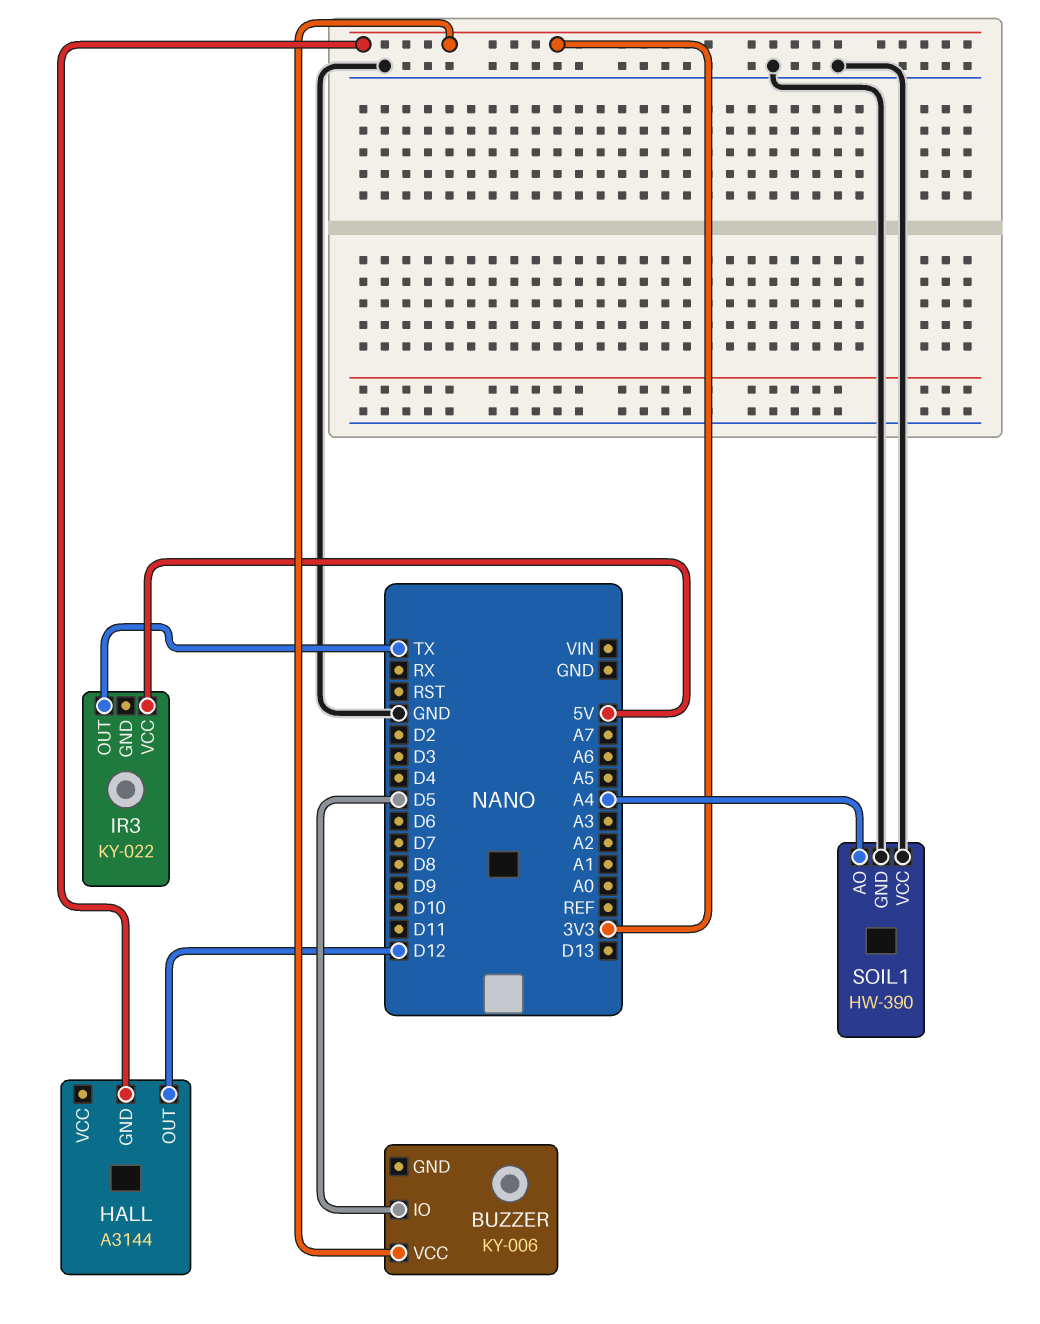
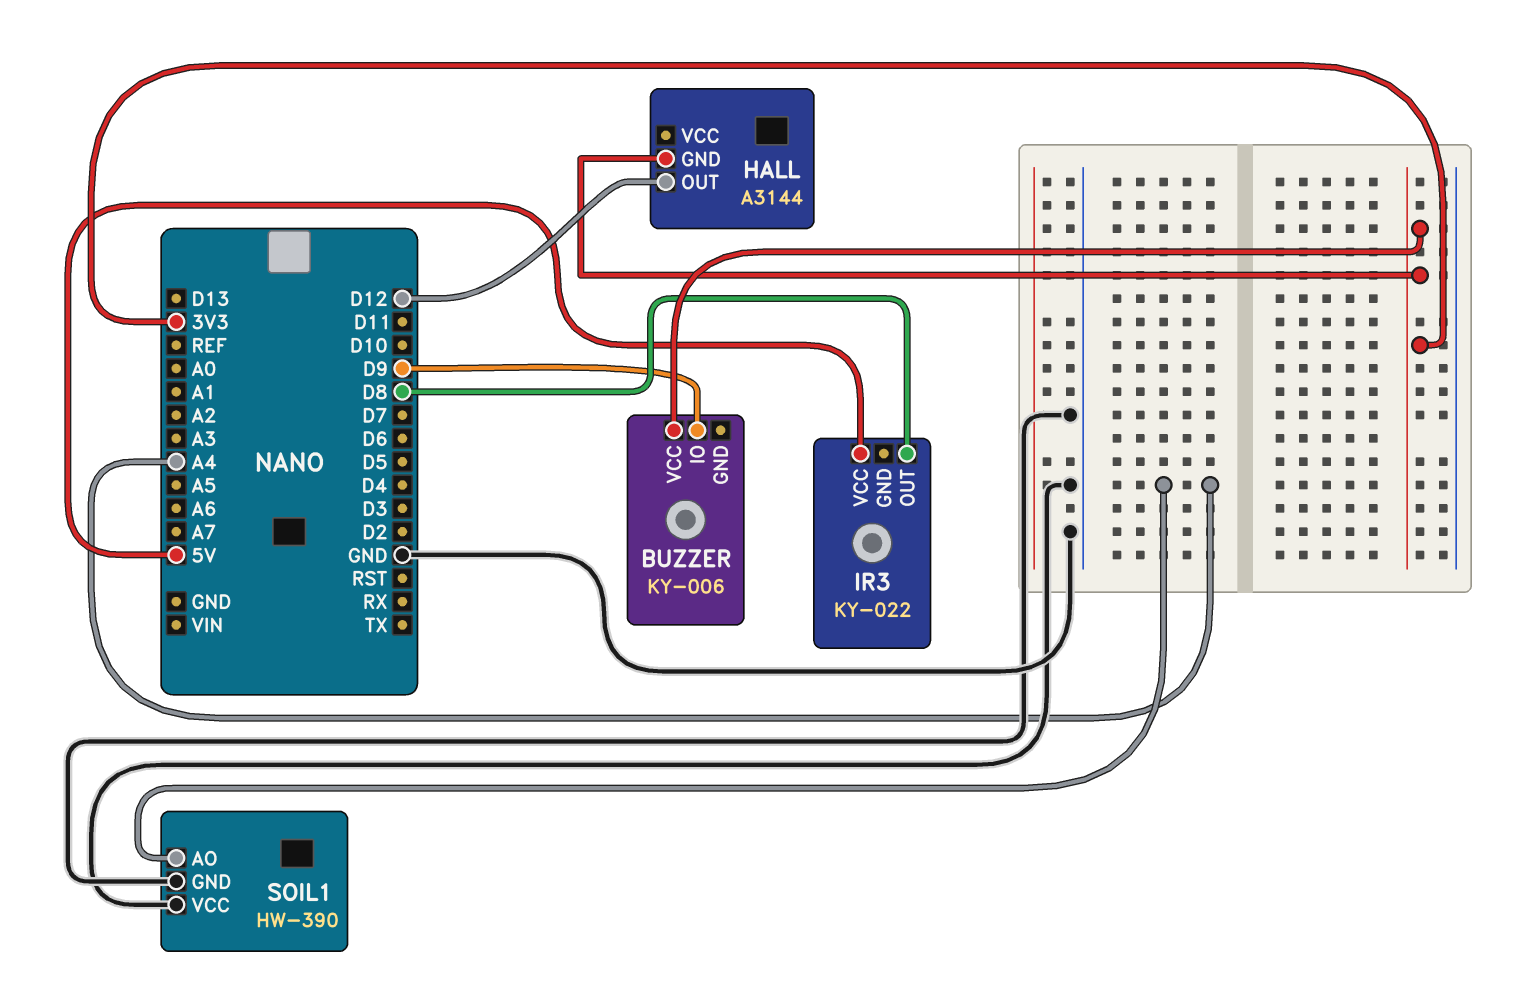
BUZZER pin IO: D5 -> D9
IR3 pin OUT: TX -> D8

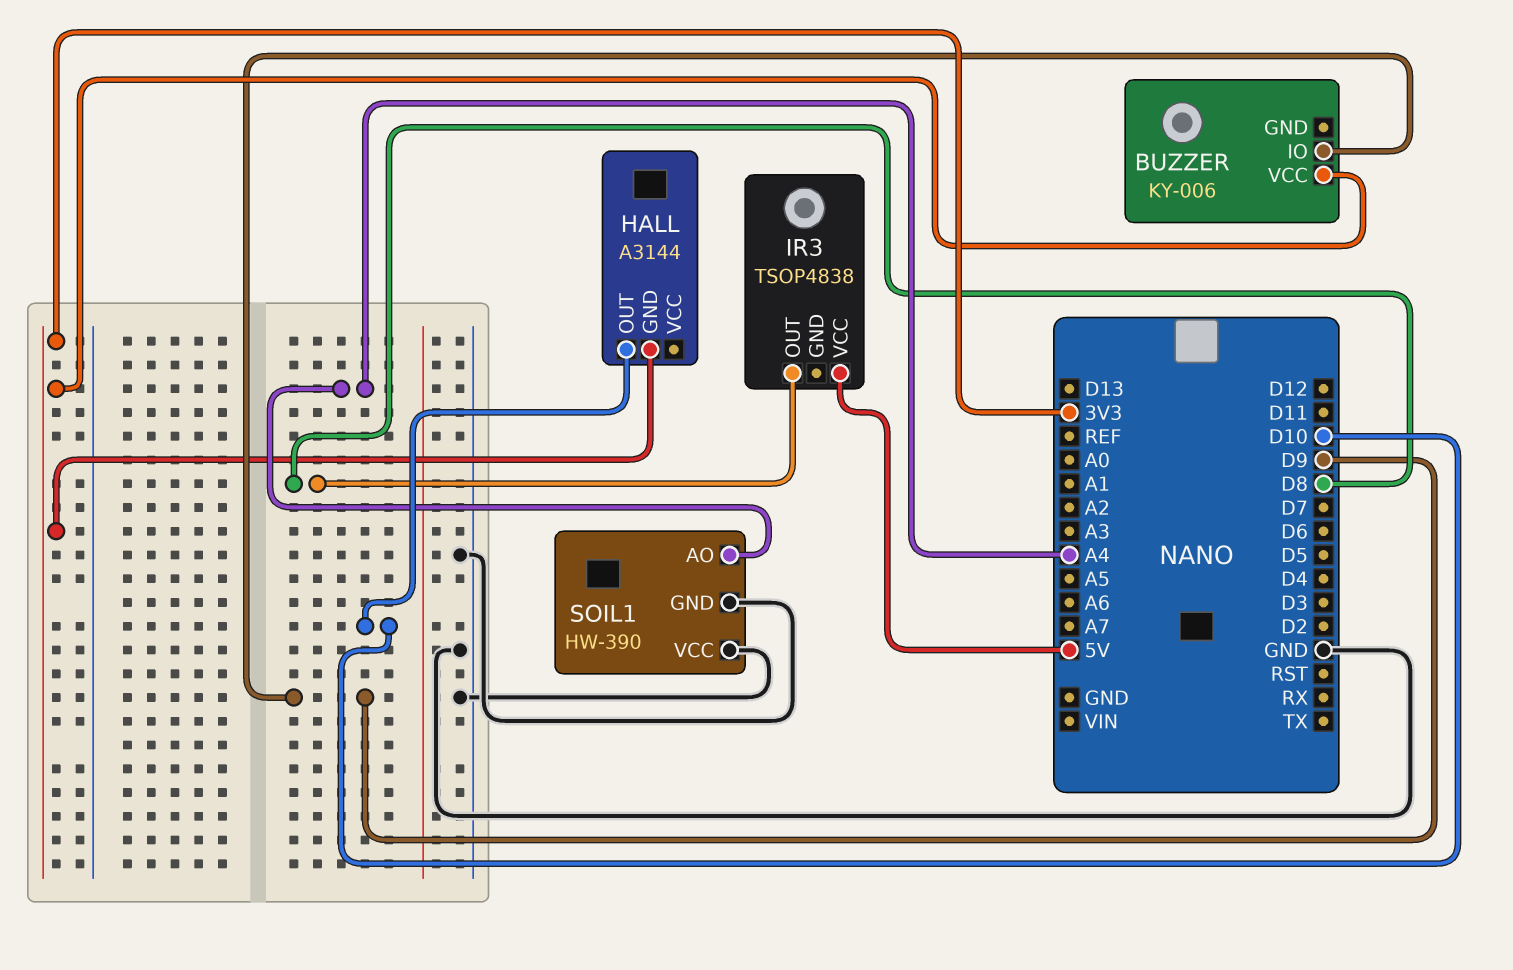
HALL pin OUT: D12 -> D10
IR3: KY-022 -> TSOP4838

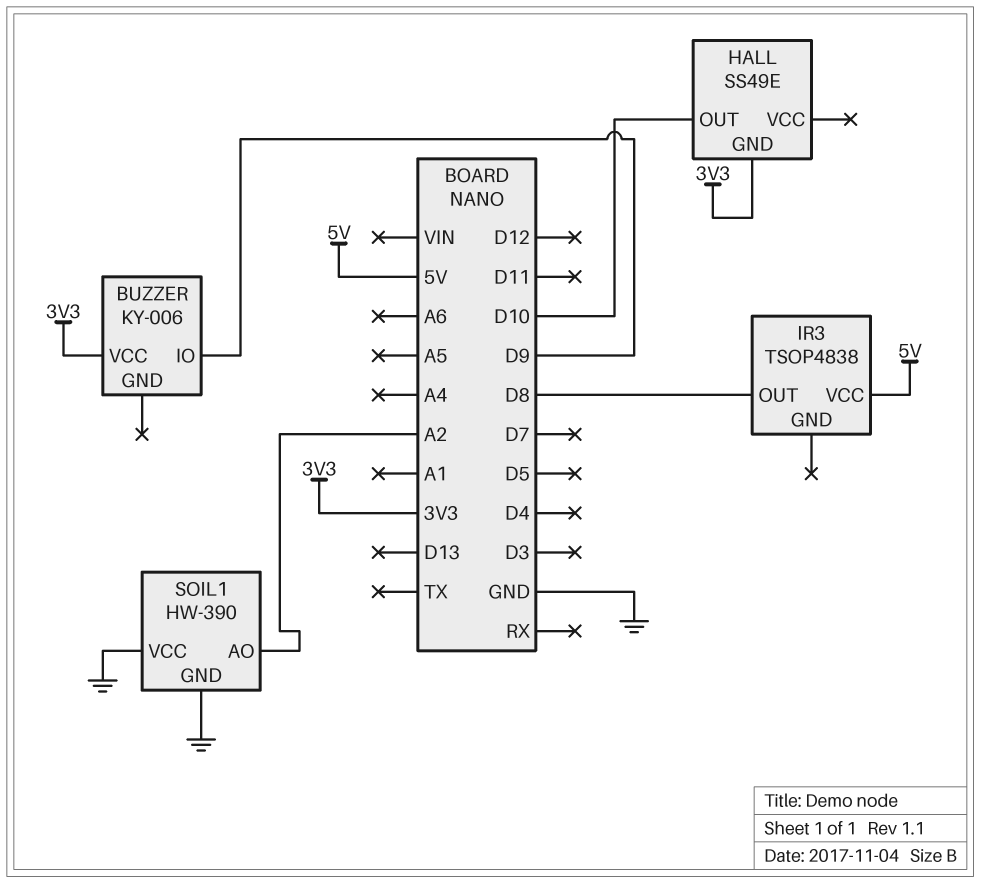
HALL: A3144 -> SS49E
SOIL1 pin AO: A4 -> A2

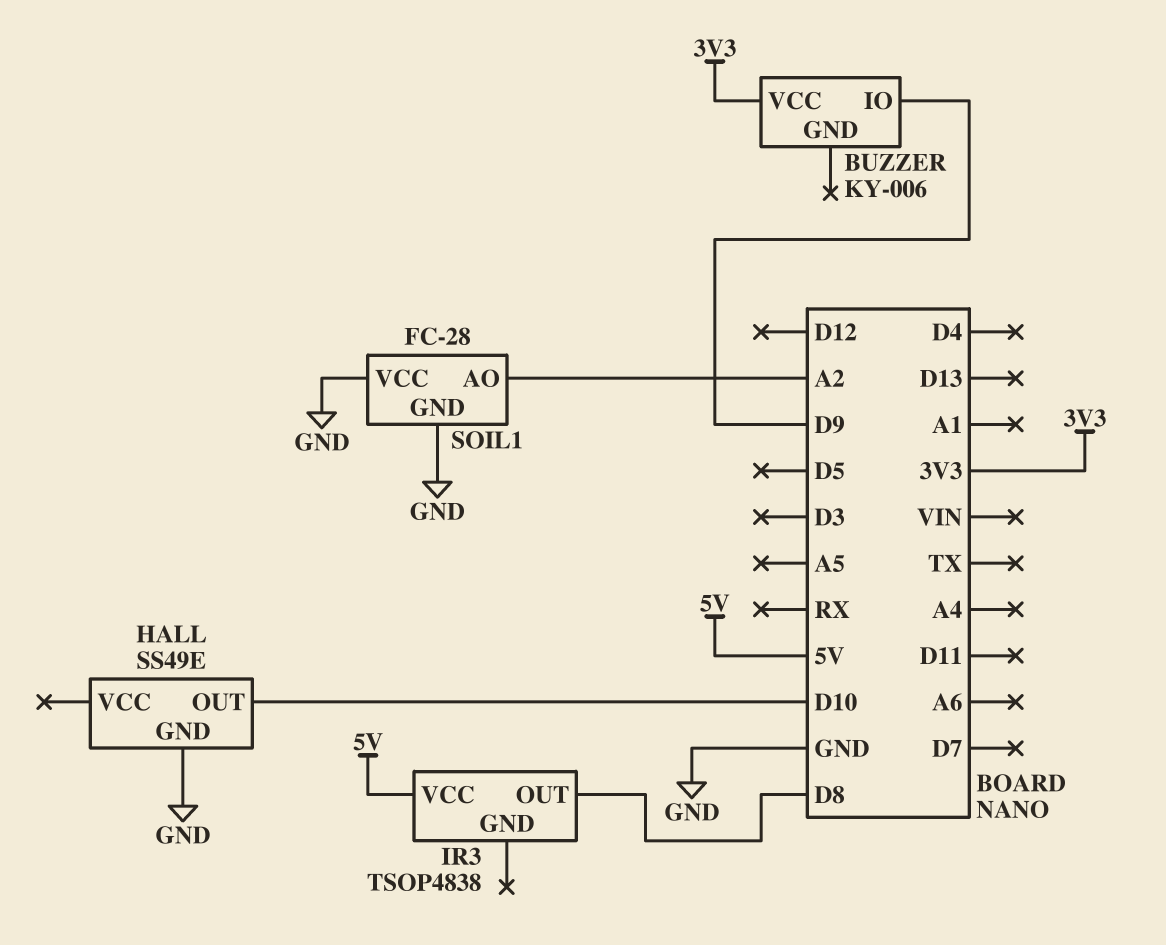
HALL pin GND: 3V3 -> GND
SOIL1: HW-390 -> FC-28

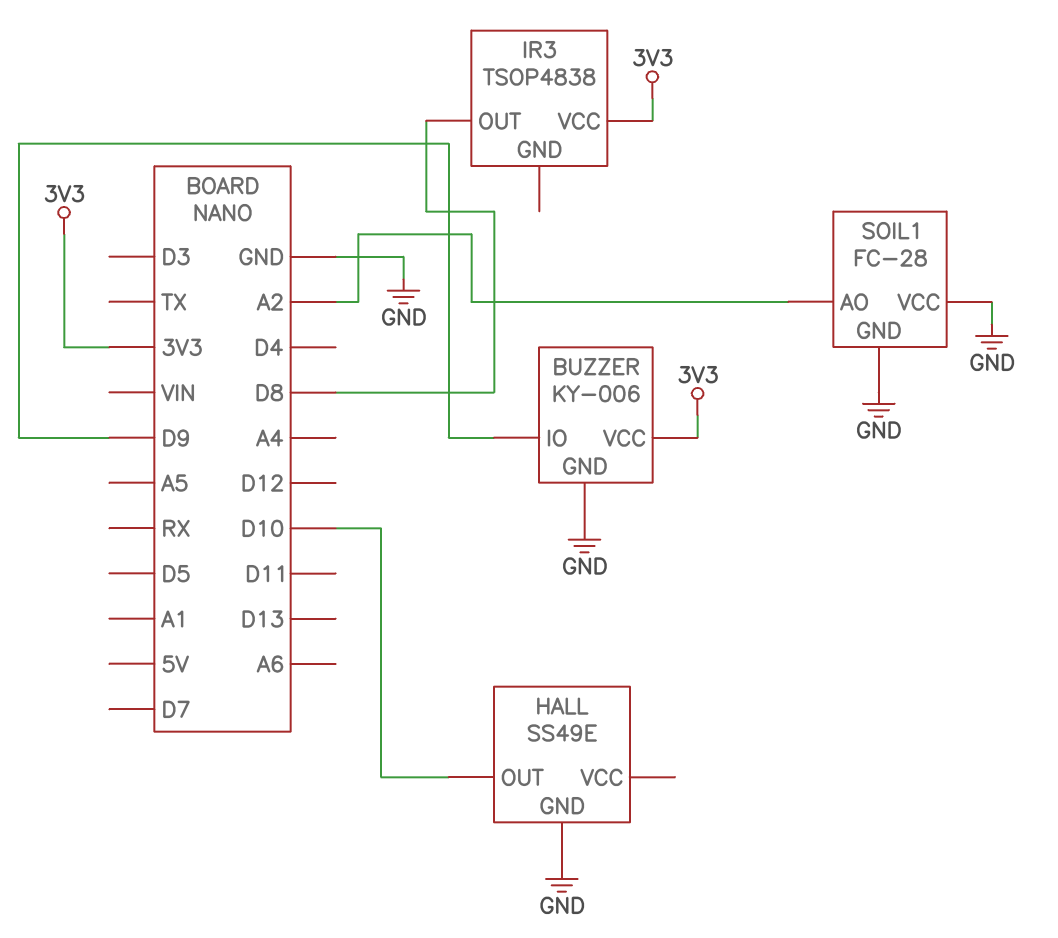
BUZZER pin GND: none -> GND
IR3 pin VCC: 5V -> 3V3

